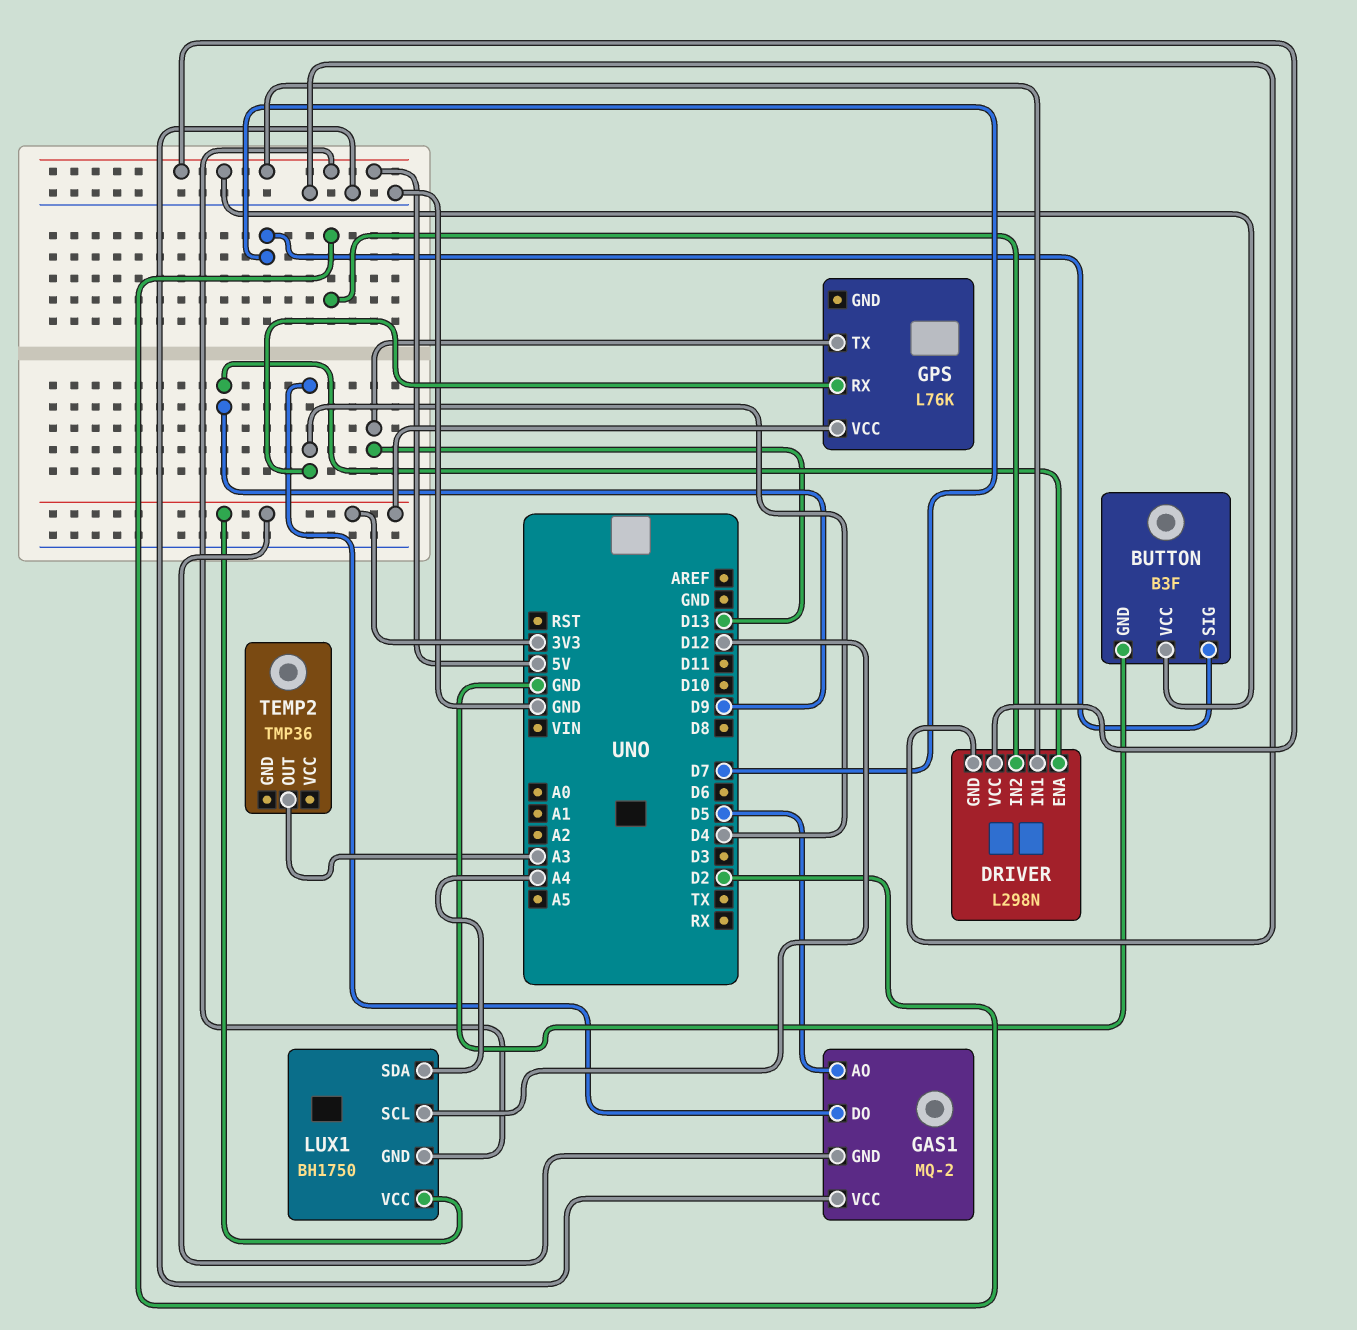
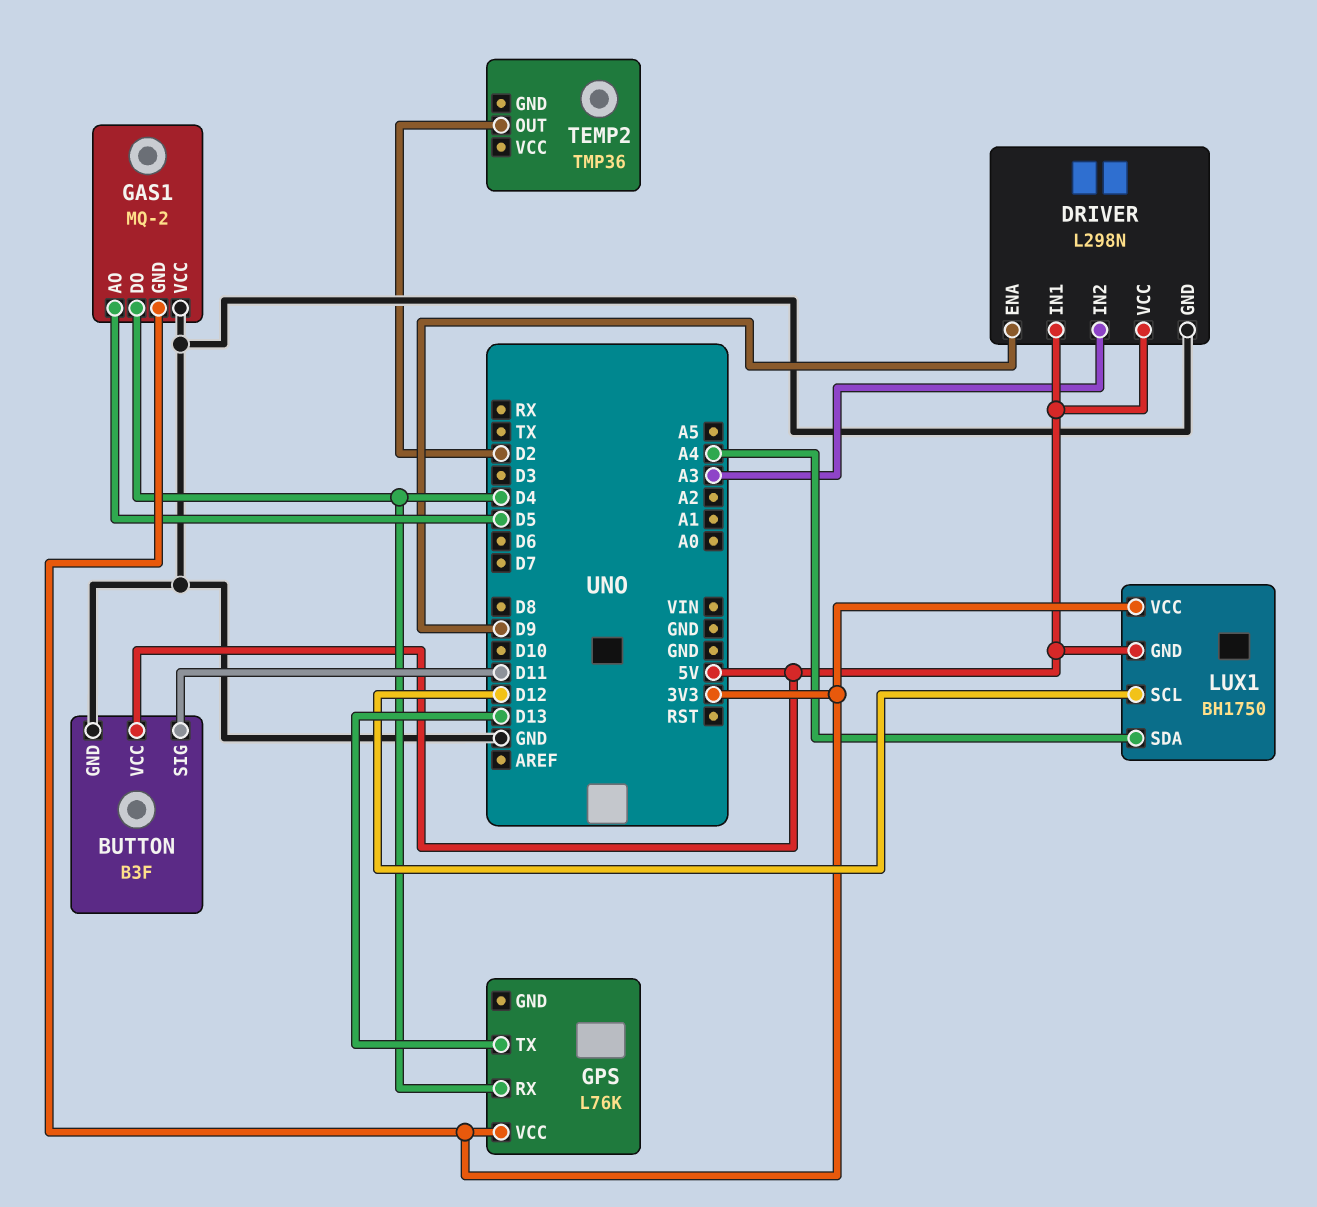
BUTTON pin SIG: D7 -> D11
DRIVER pin IN2: D2 -> A3
TEMP2 pin OUT: A3 -> D2

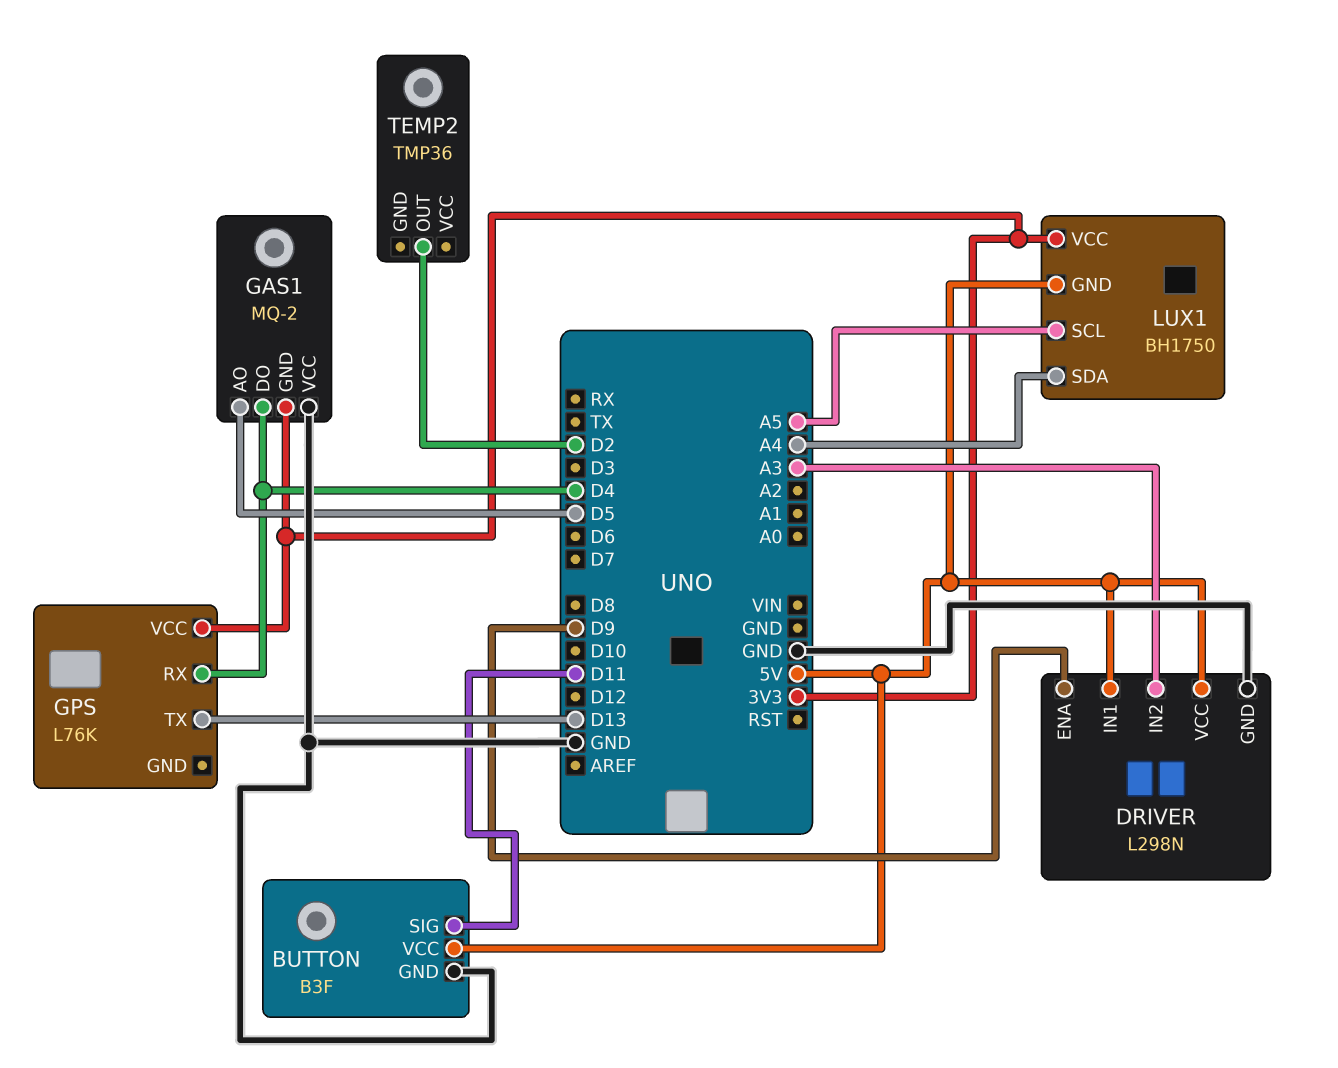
LUX1 pin SCL: D12 -> A5

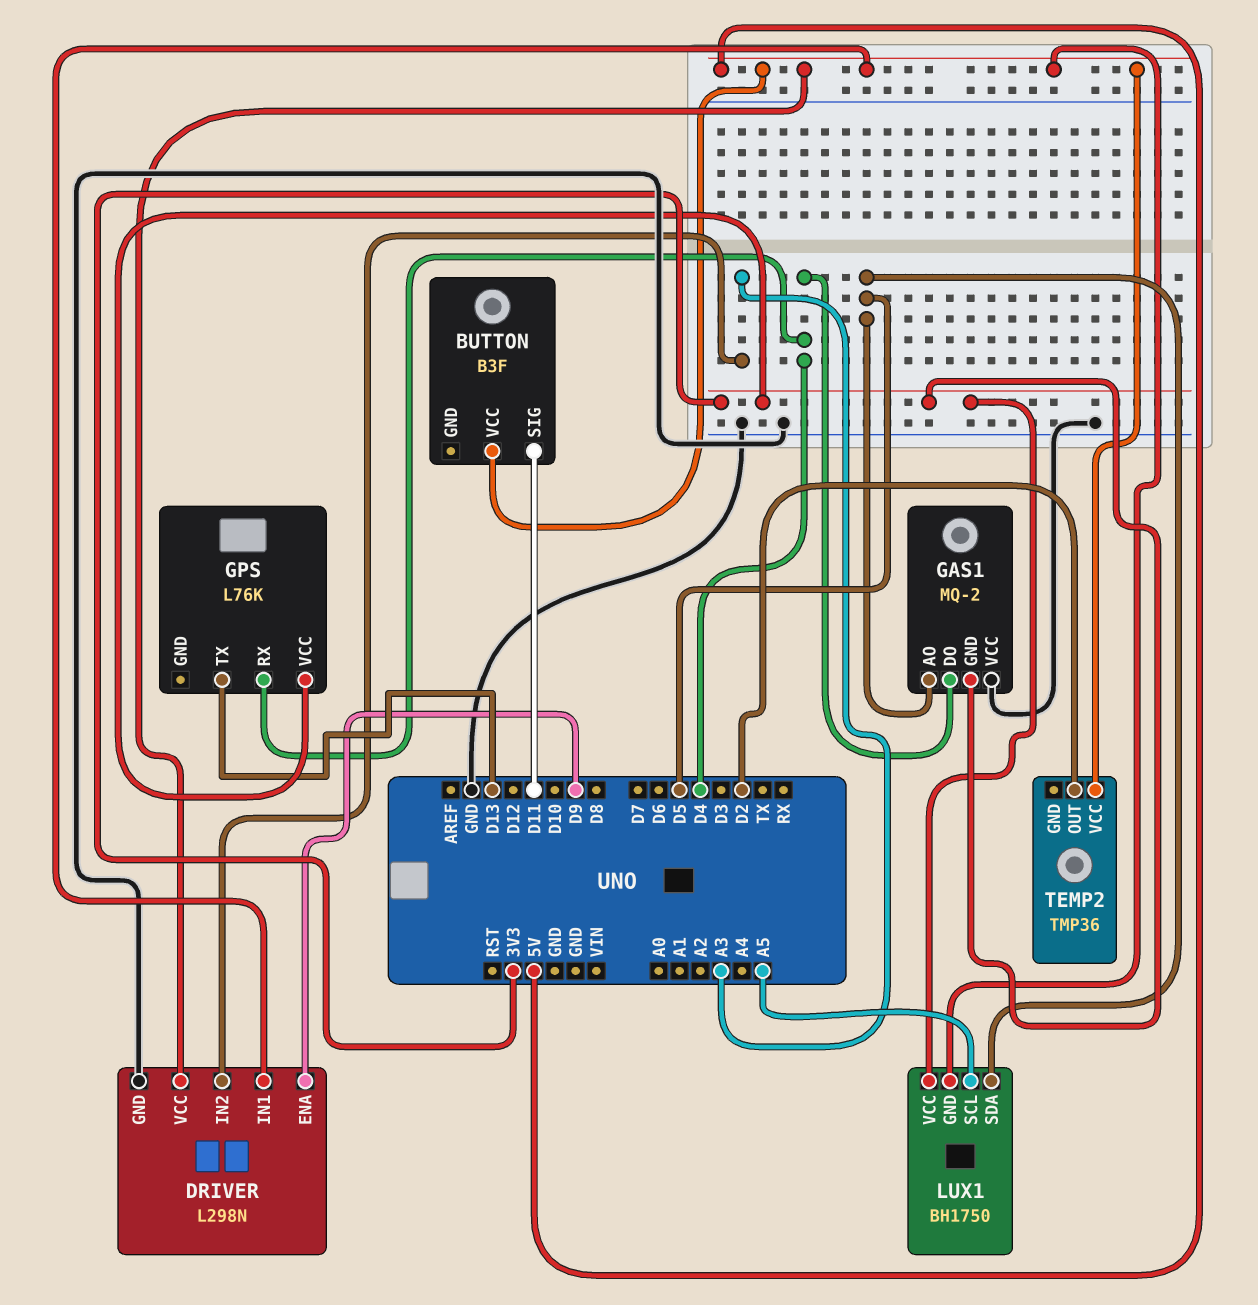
BUTTON pin GND: GND -> none
LUX1 pin SDA: A4 -> D5
TEMP2 pin VCC: none -> 5V

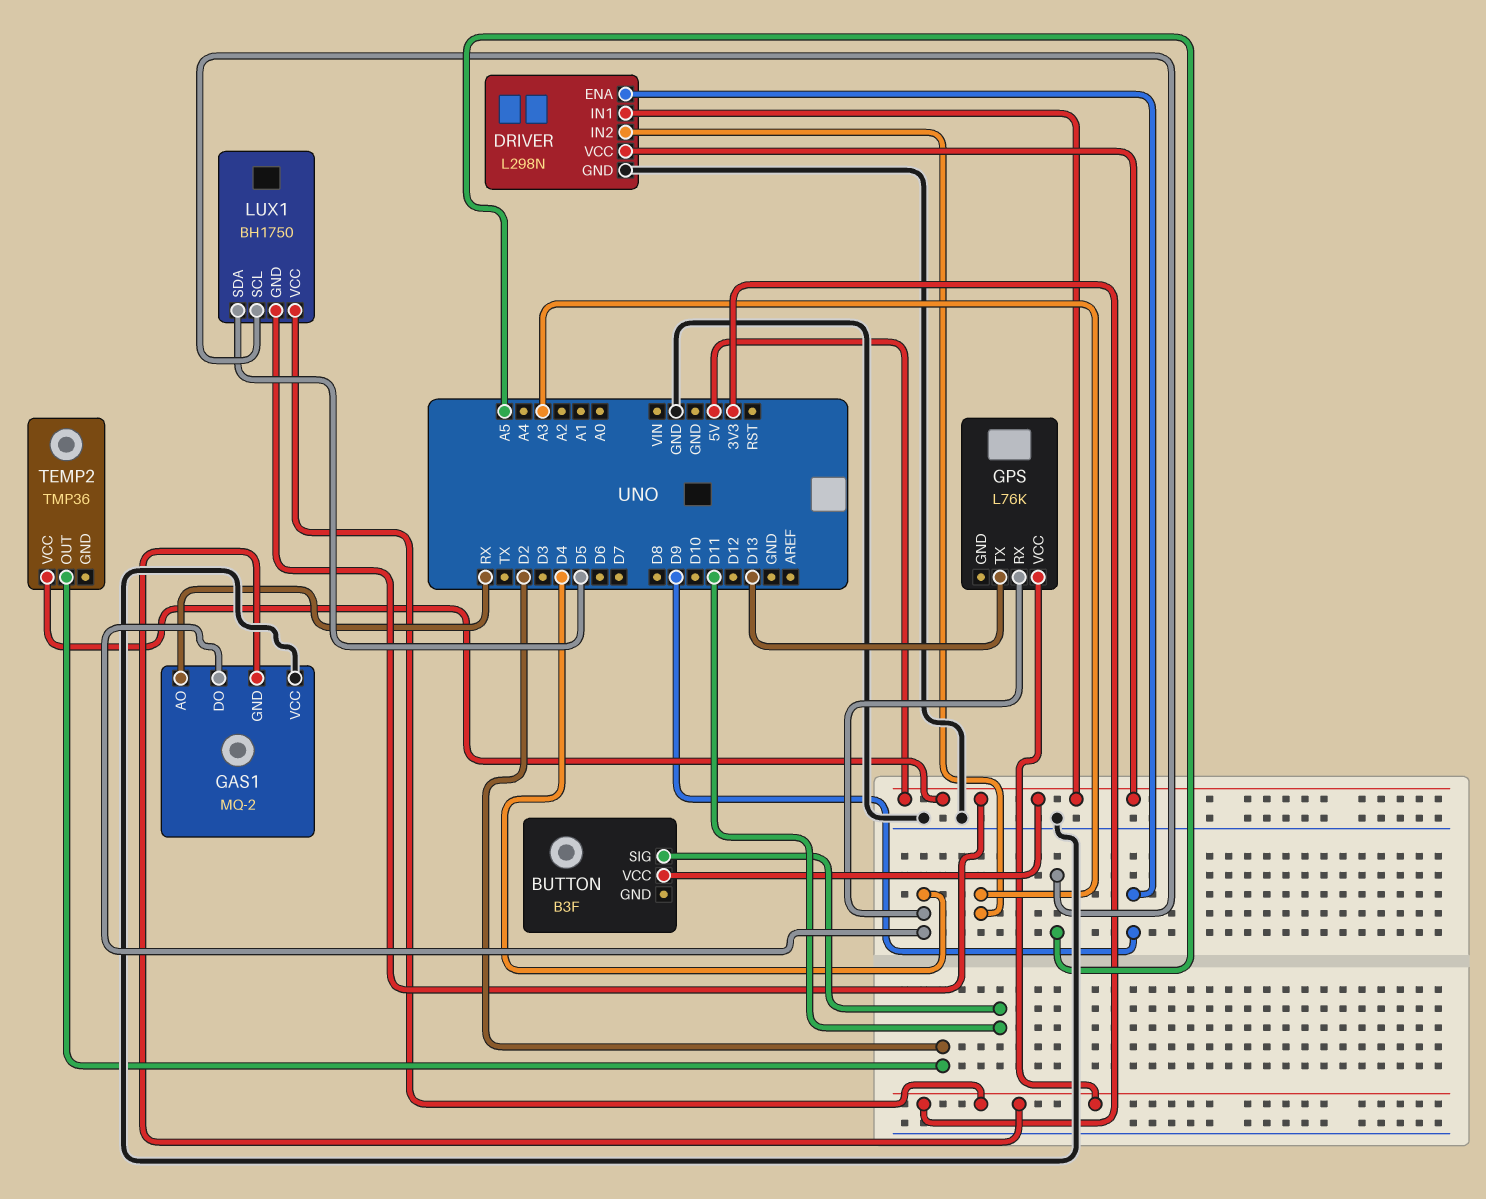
GAS1 pin AO: D5 -> RX

